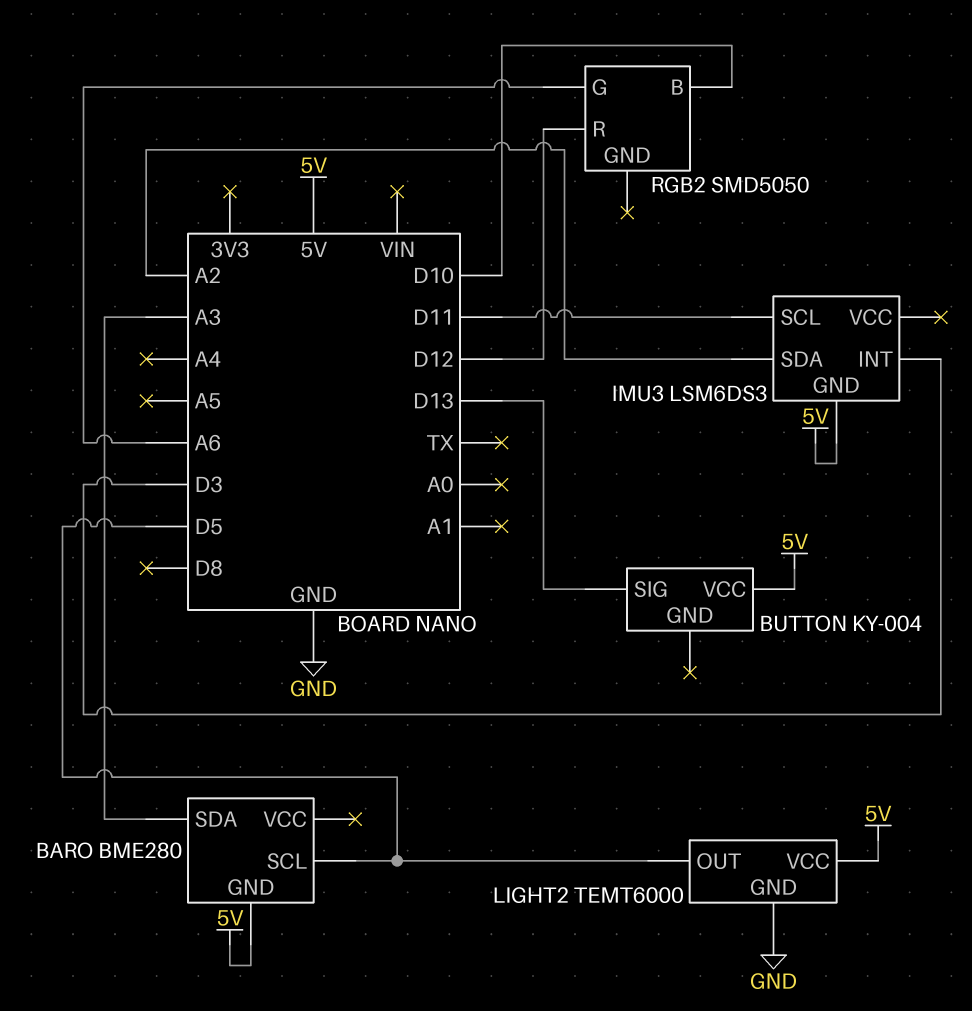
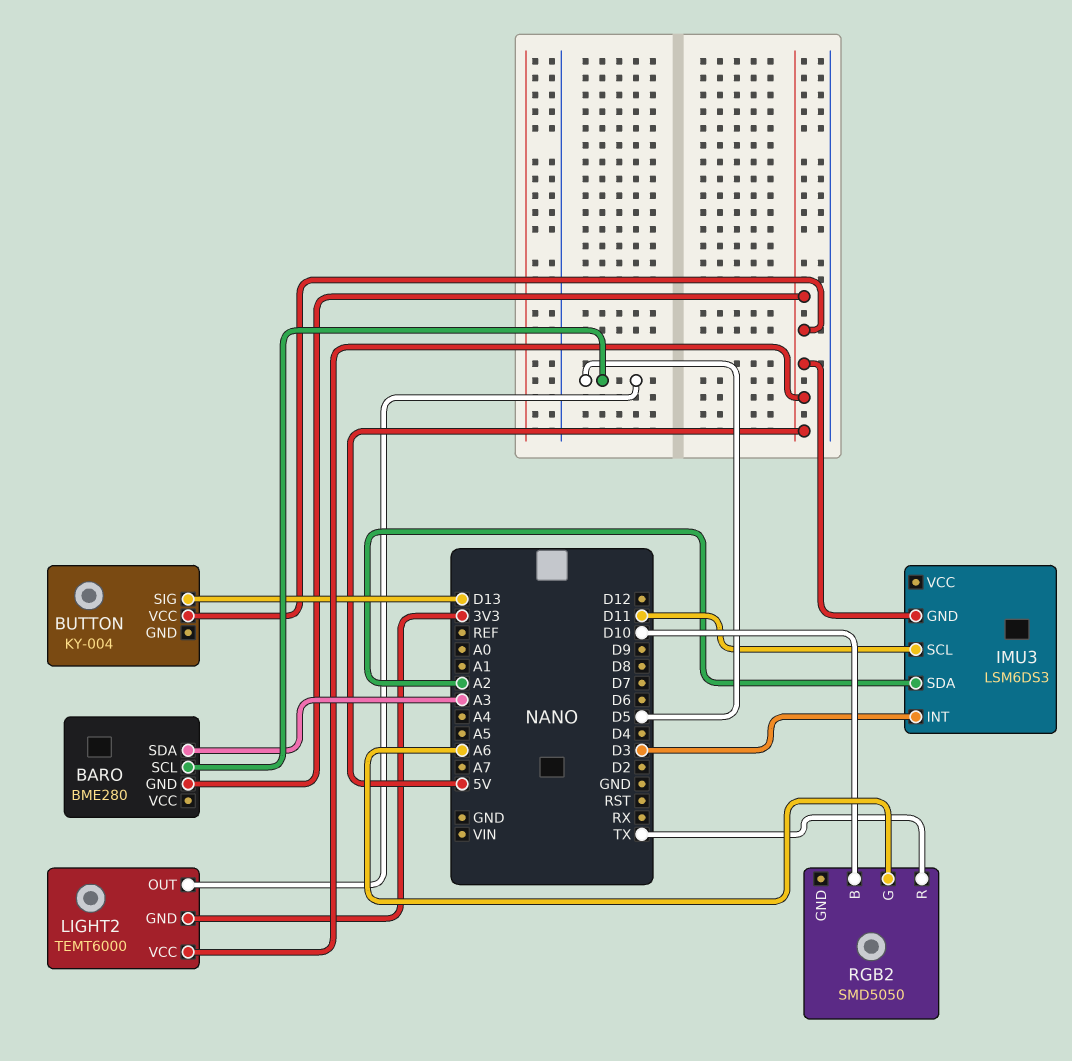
LIGHT2 pin GND: GND -> 3V3
RGB2 pin R: D12 -> TX

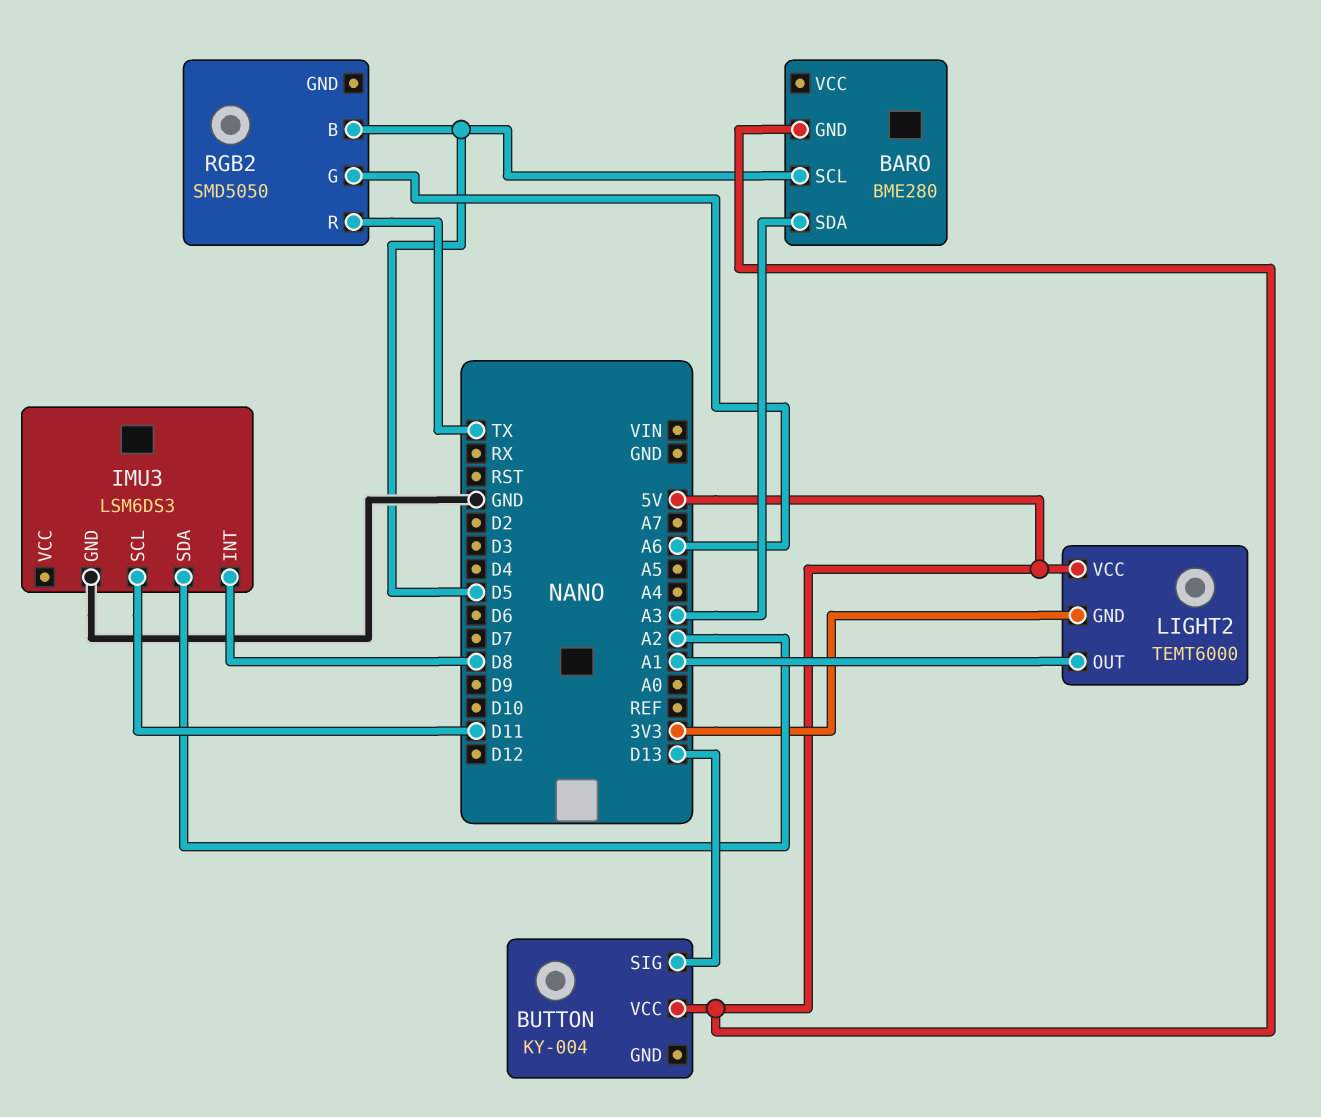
IMU3 pin GND: 5V -> GND
IMU3 pin INT: D3 -> D8
LIGHT2 pin OUT: D5 -> A1
RGB2 pin B: D10 -> D5

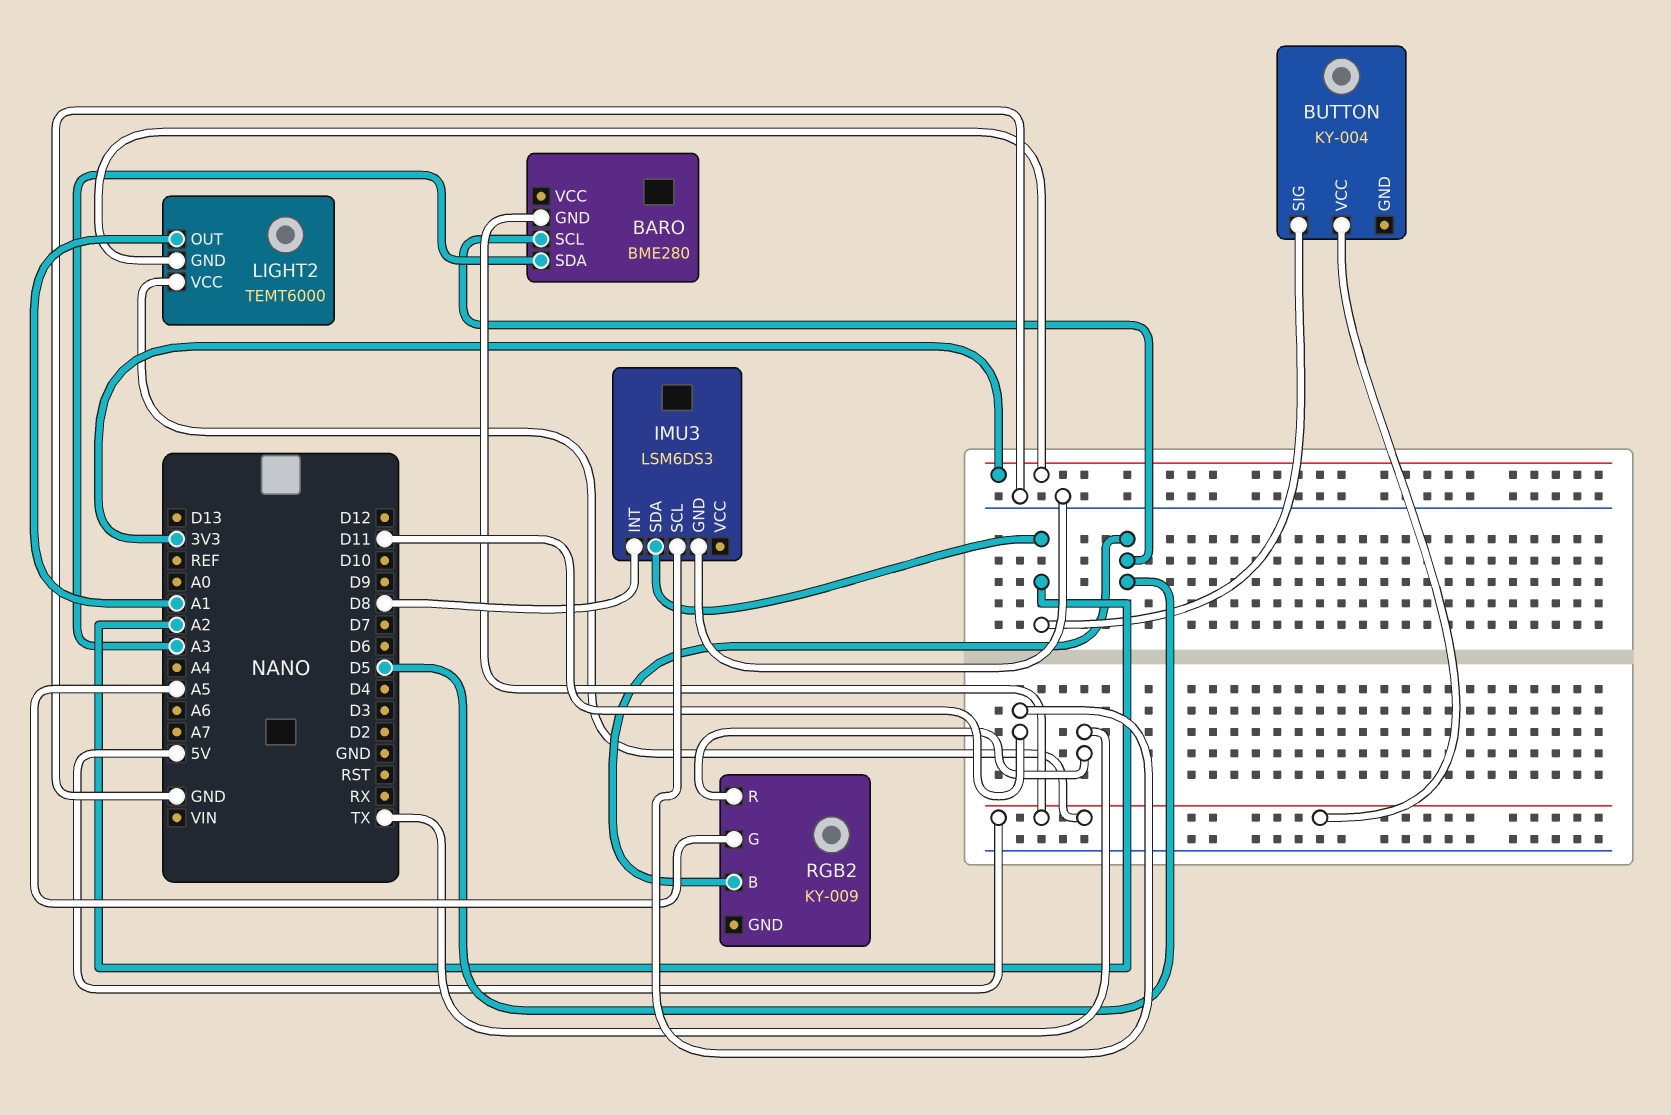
BUTTON pin SIG: D13 -> A2
RGB2: SMD5050 -> KY-009
RGB2 pin G: A6 -> A5

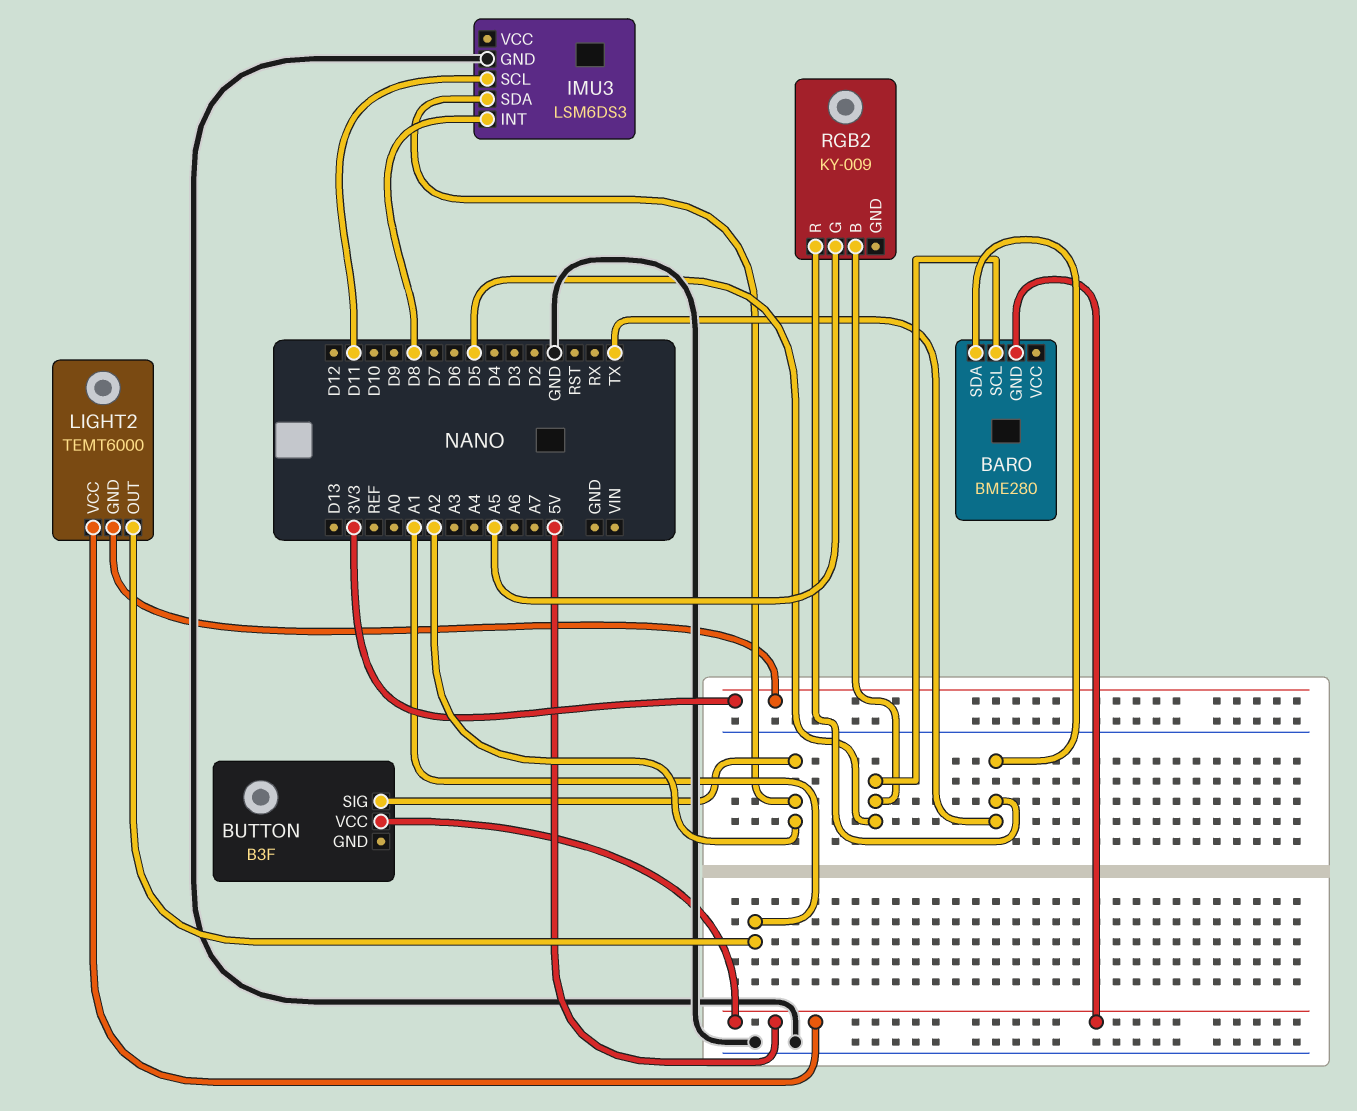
BARO pin SDA: A3 -> TX
BUTTON: KY-004 -> B3F

